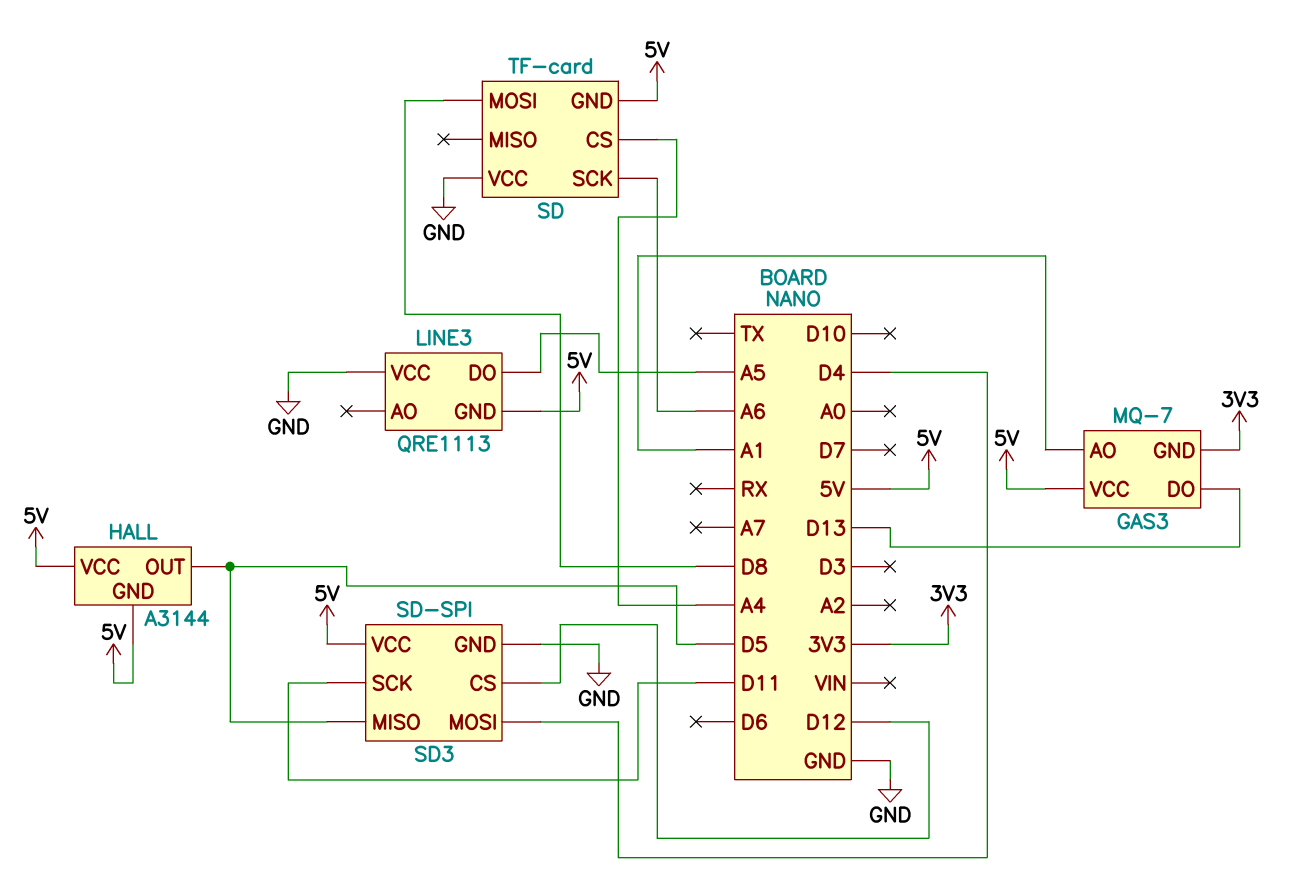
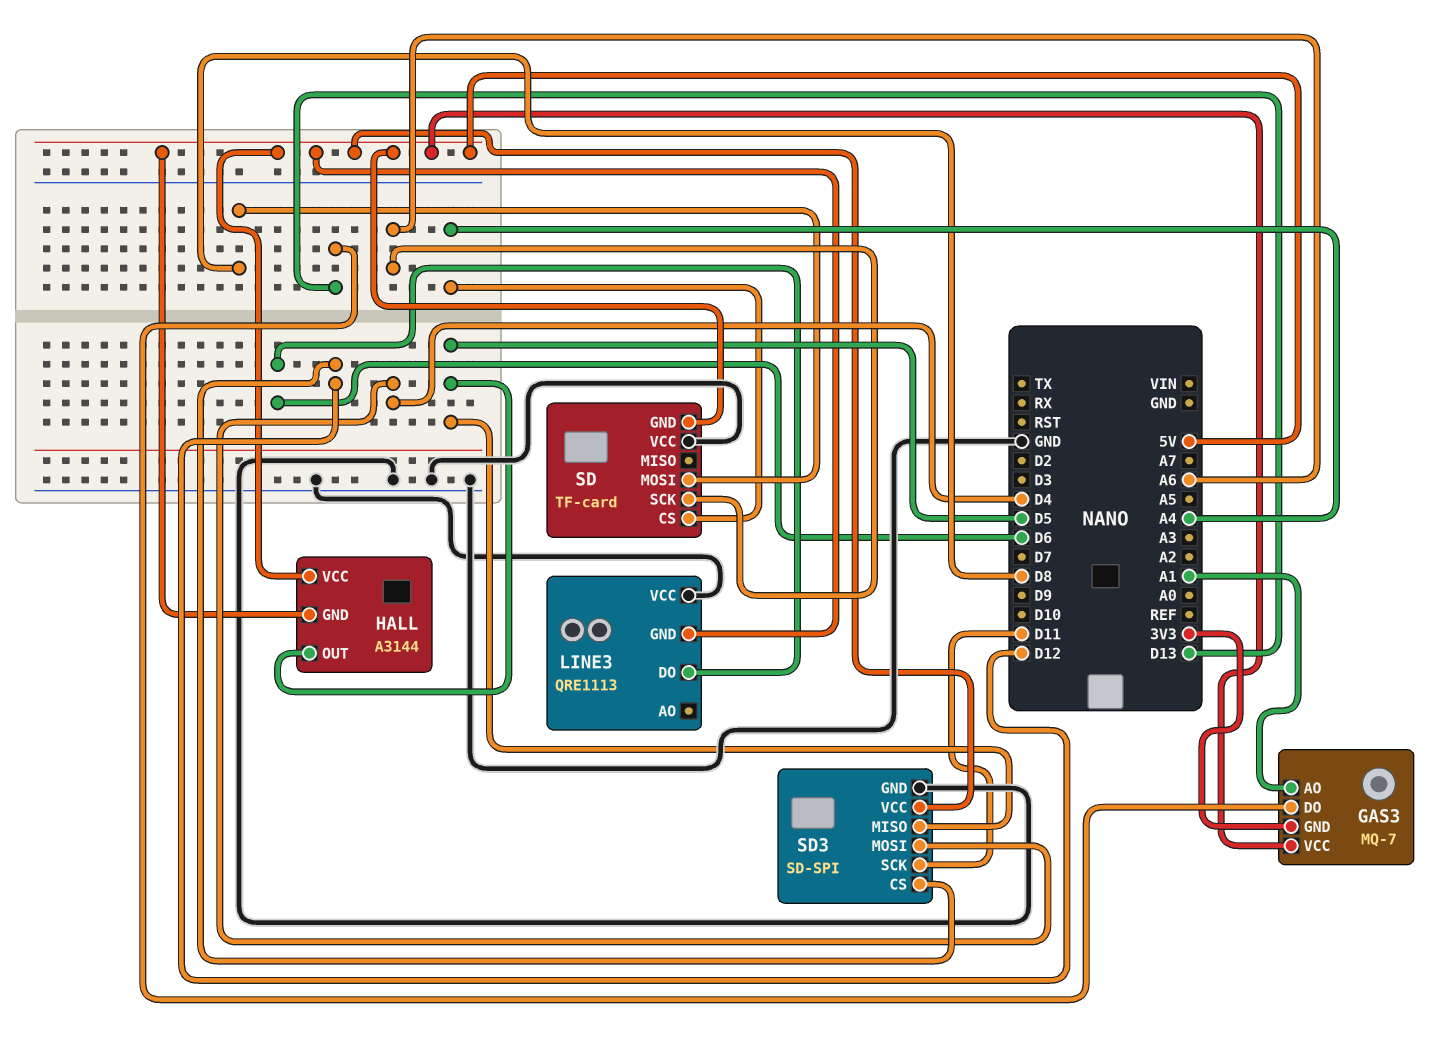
LINE3 pin DO: A5 -> D6

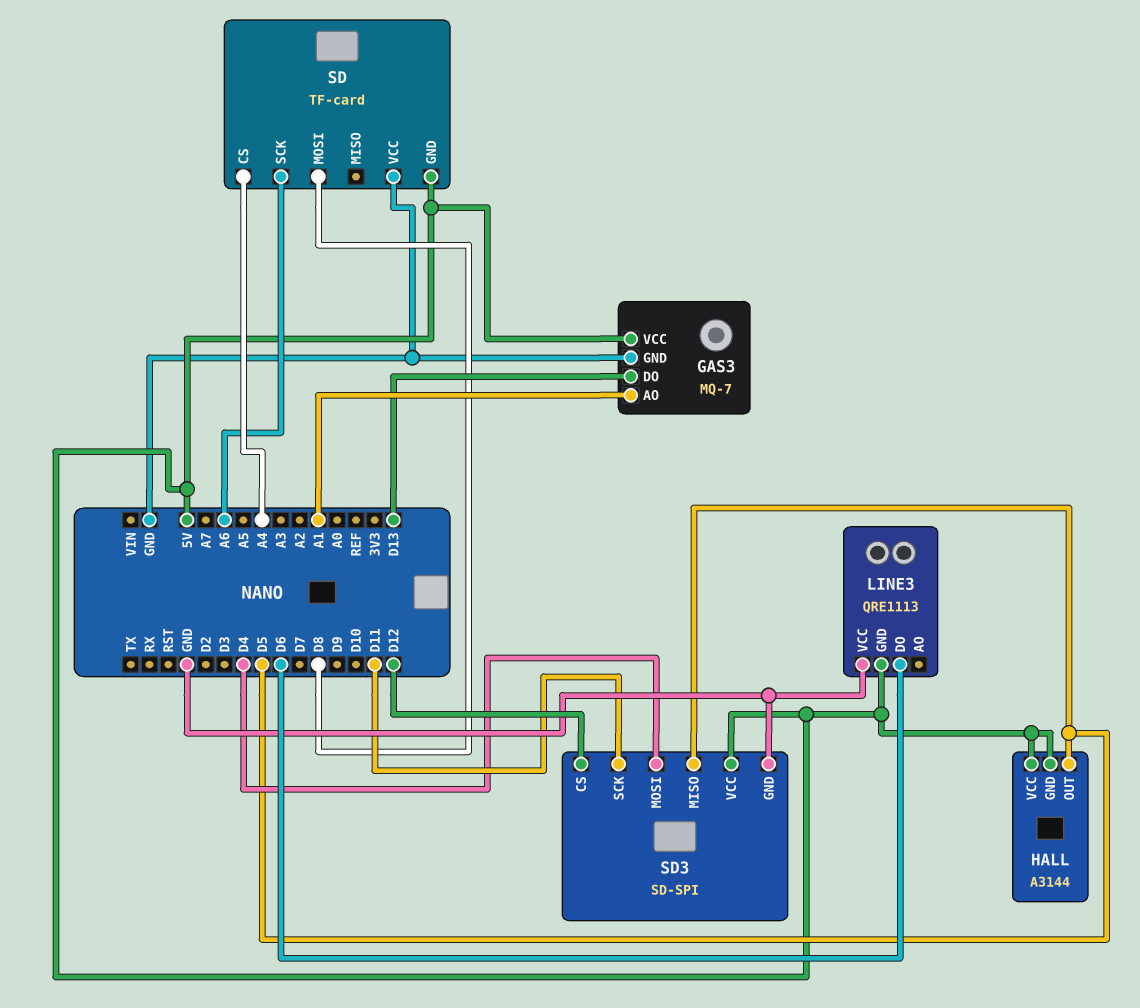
GAS3 pin GND: 3V3 -> GND

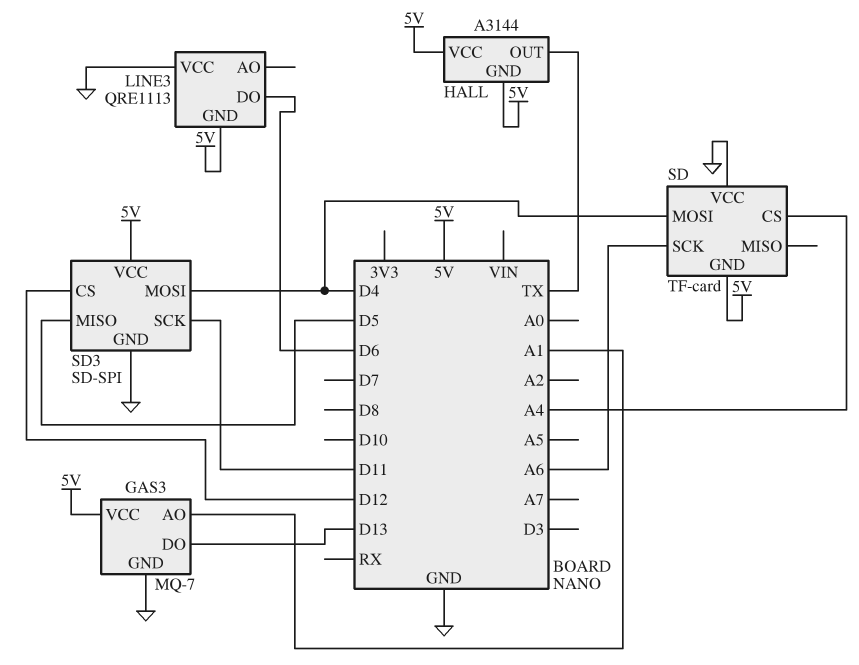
HALL pin OUT: D5 -> TX
SD pin MOSI: D8 -> D4

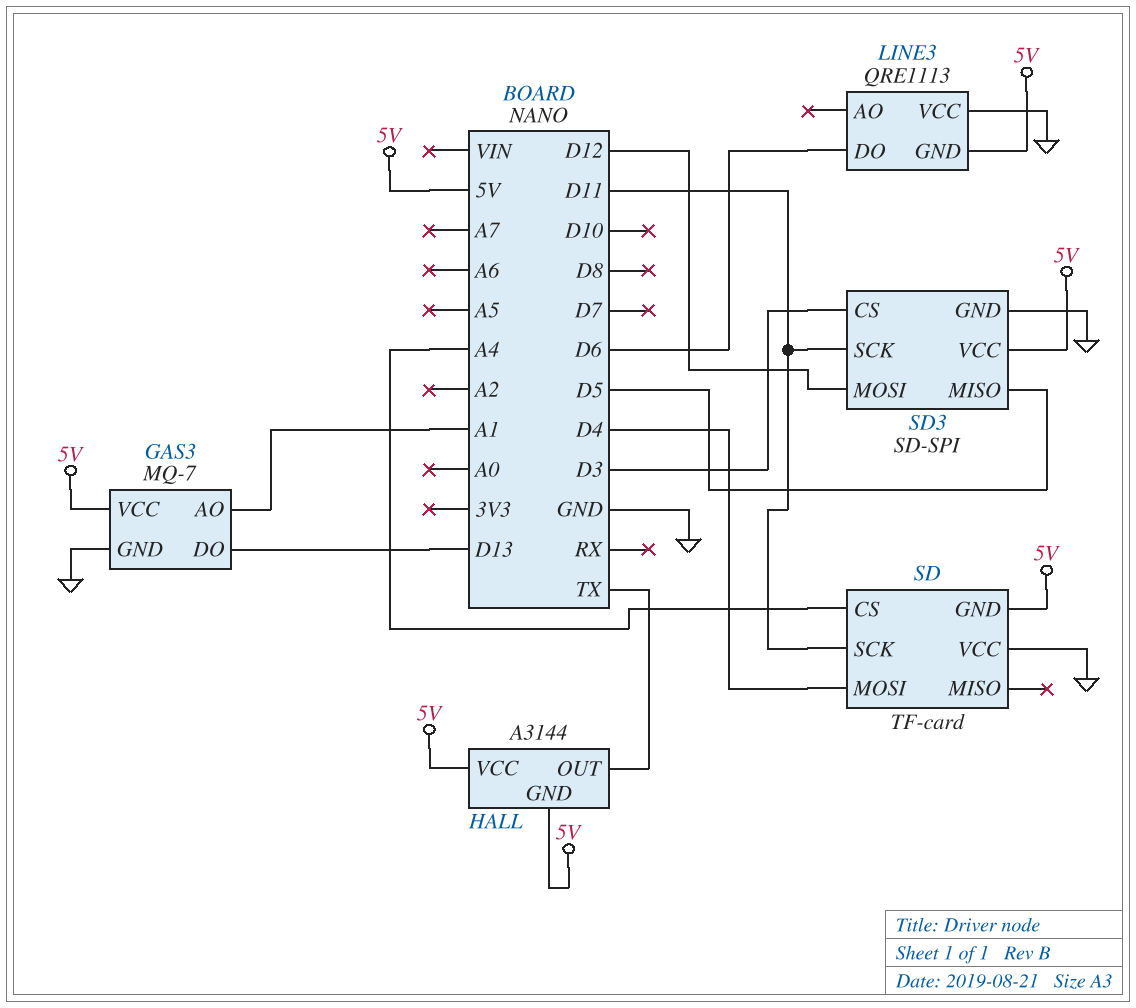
SD pin SCK: A6 -> D11
SD3 pin CS: D12 -> D3
SD3 pin MOSI: D4 -> D12

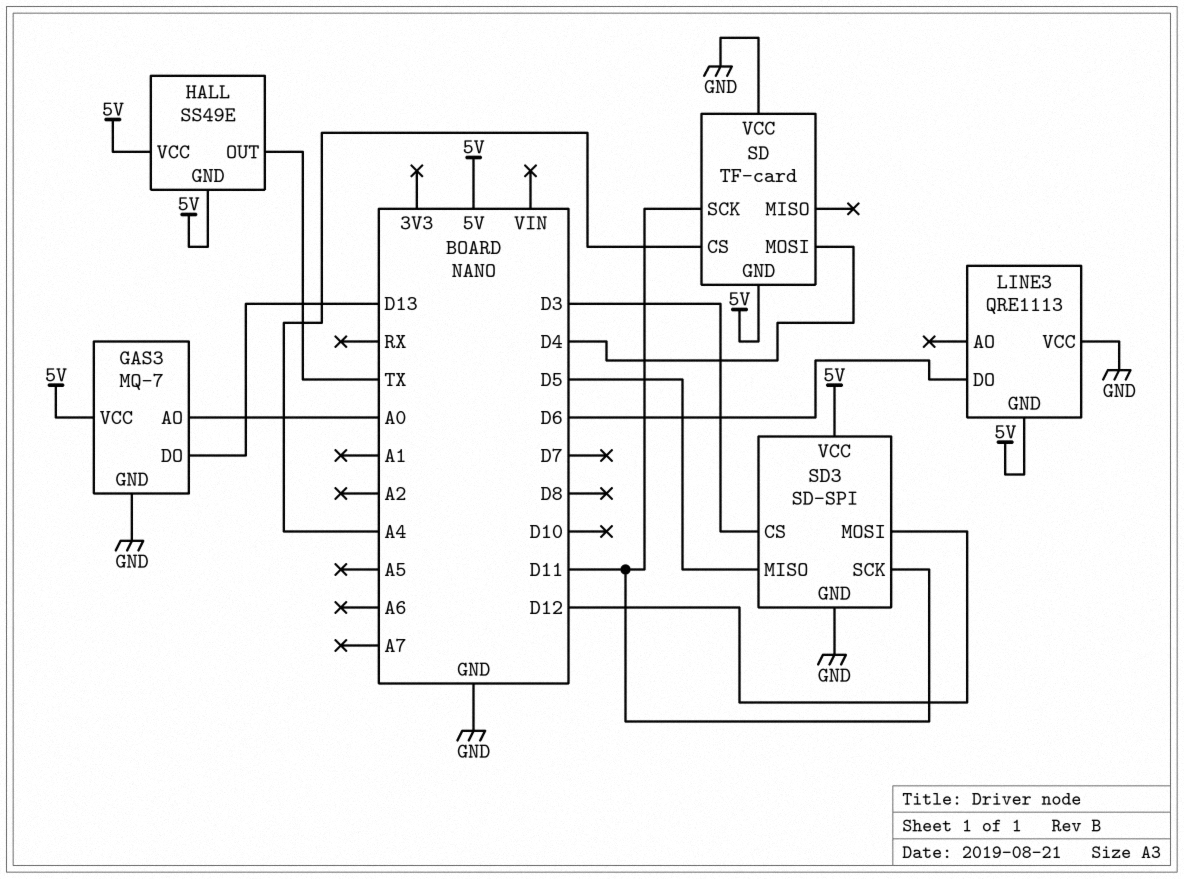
GAS3 pin AO: A1 -> A0
HALL: A3144 -> SS49E

